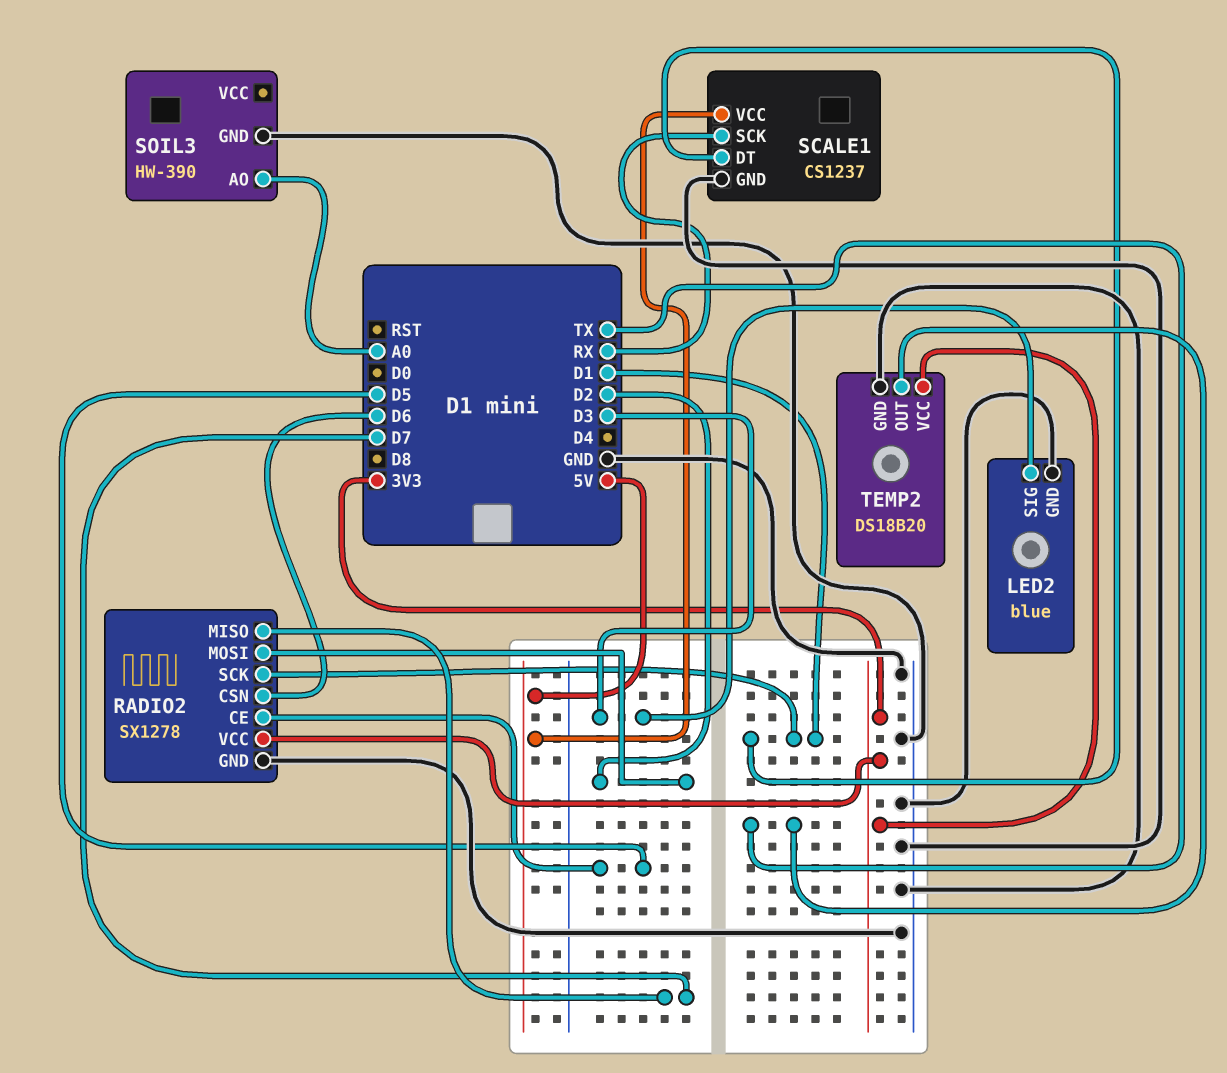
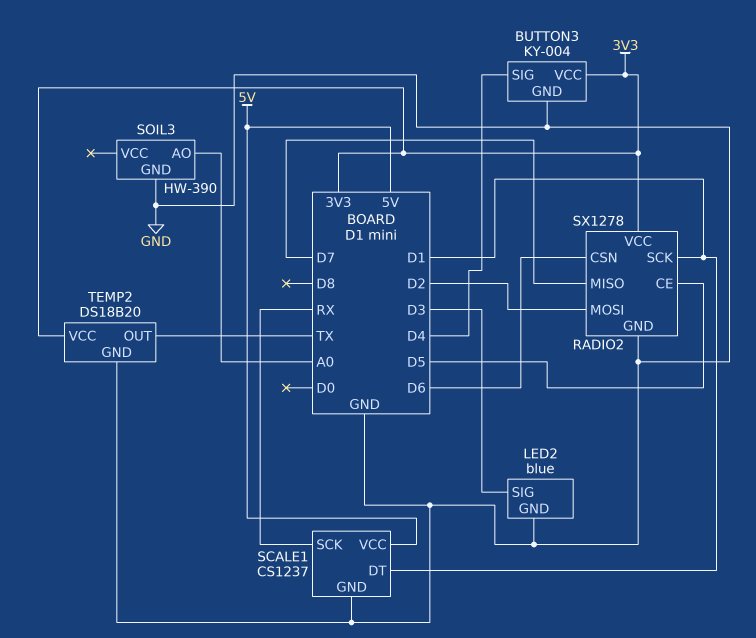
BUTTON3: none -> KY-004
BUTTON3 pin GND: none -> GND
BUTTON3 pin SIG: none -> D4
BUTTON3 pin VCC: none -> 3V3

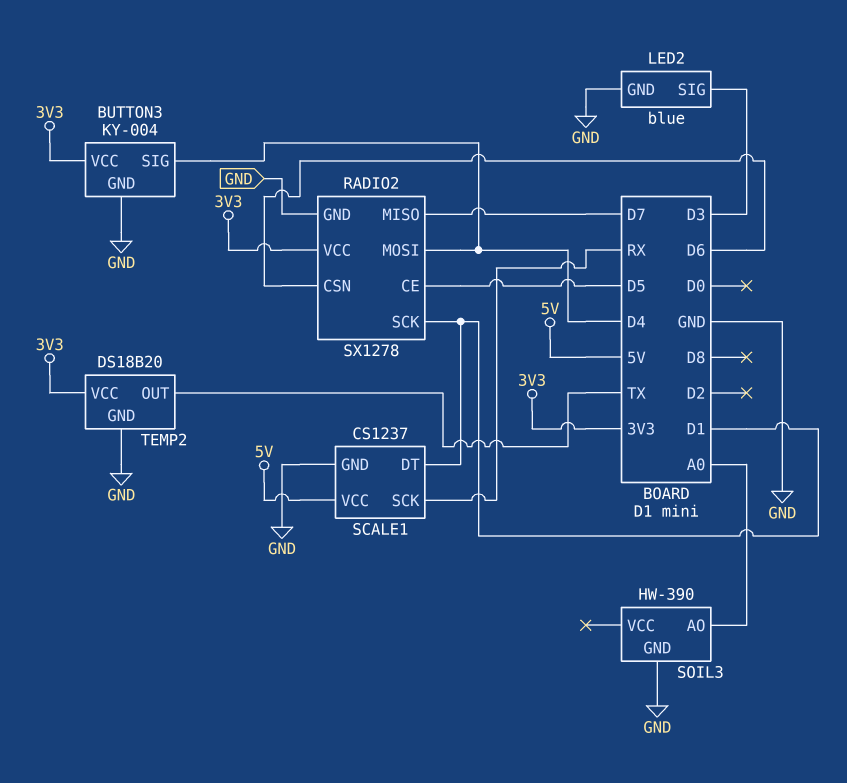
RADIO2 pin MOSI: D2 -> D4

